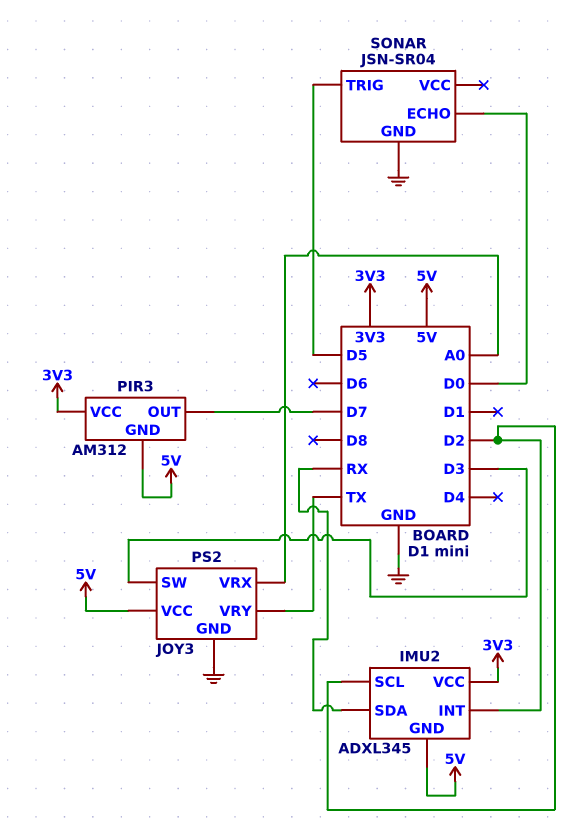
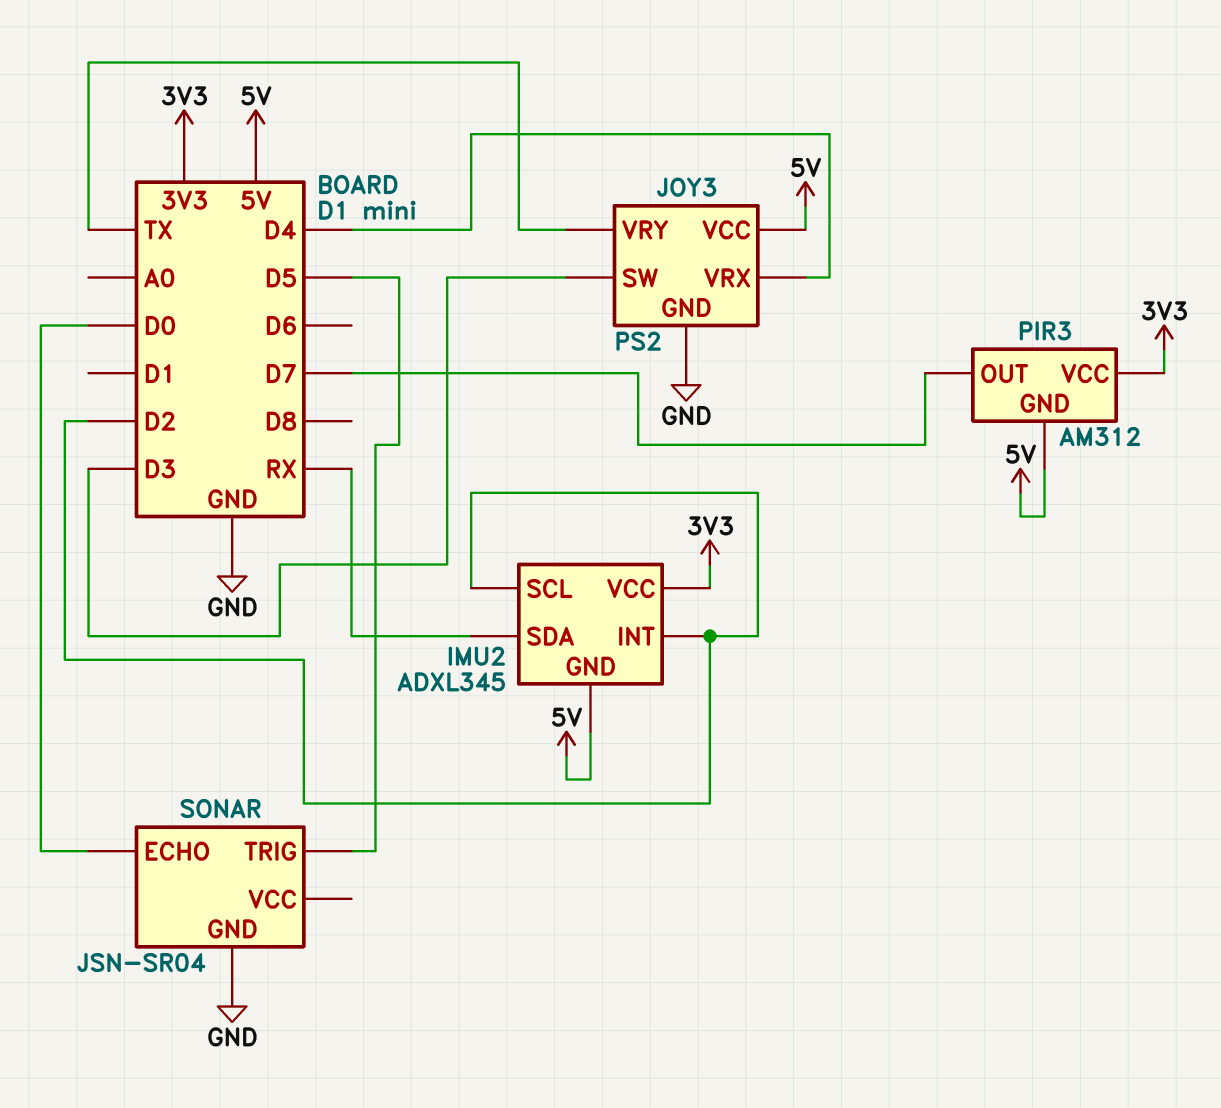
JOY3 pin VRX: A0 -> D4

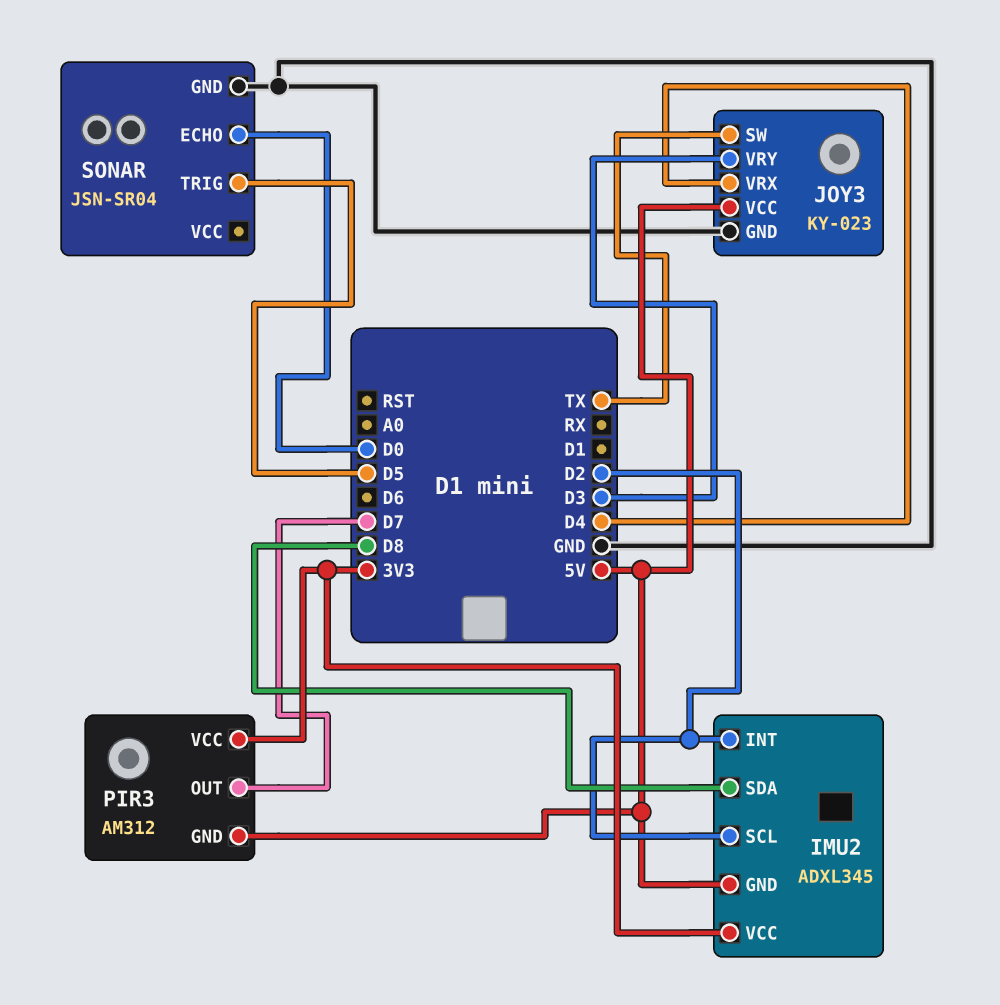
IMU2 pin SDA: RX -> D8
JOY3: PS2 -> KY-023
JOY3 pin SW: D3 -> TX
JOY3 pin VRY: TX -> D3

